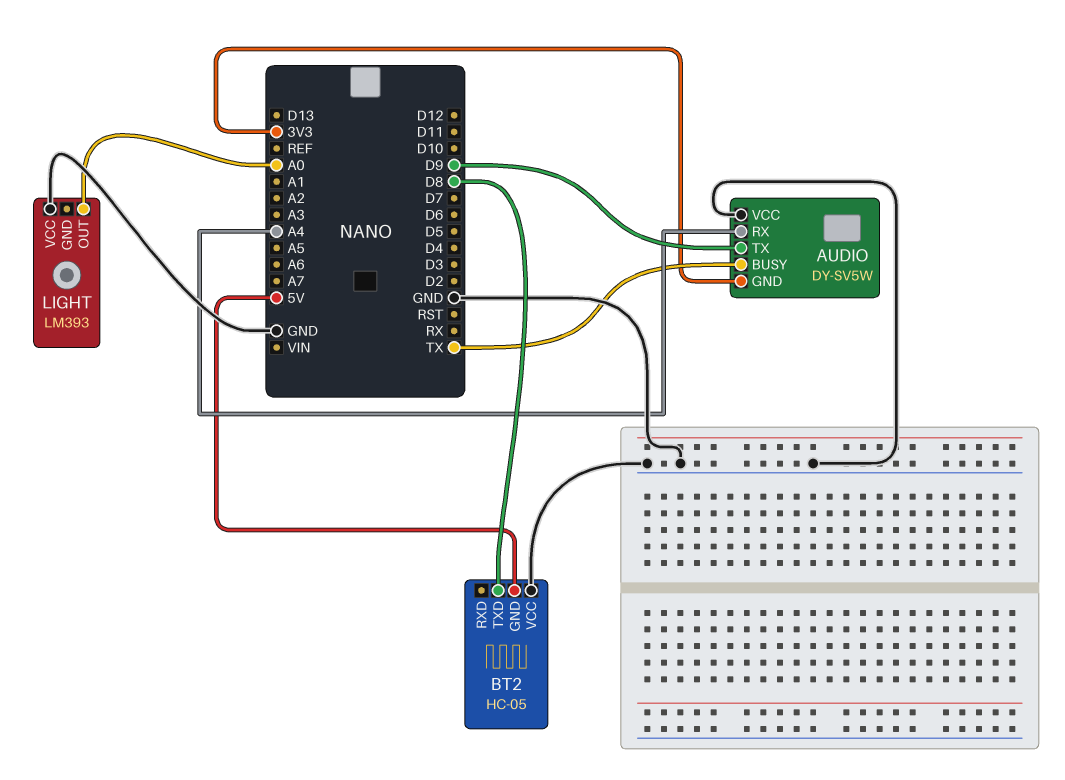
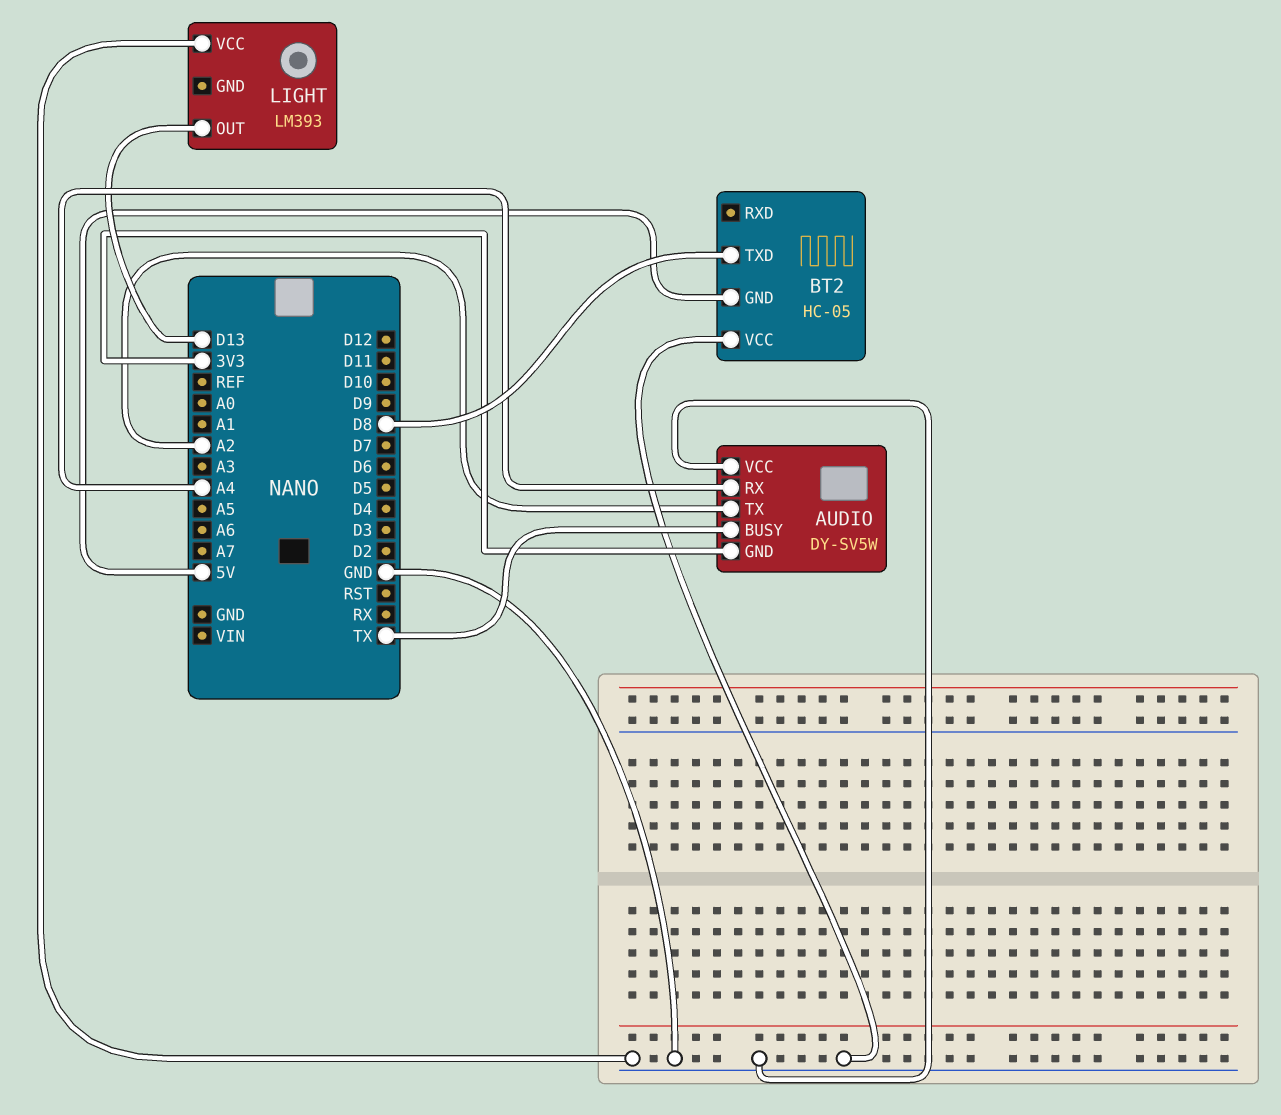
AUDIO pin TX: D9 -> A2
LIGHT pin OUT: A0 -> D13

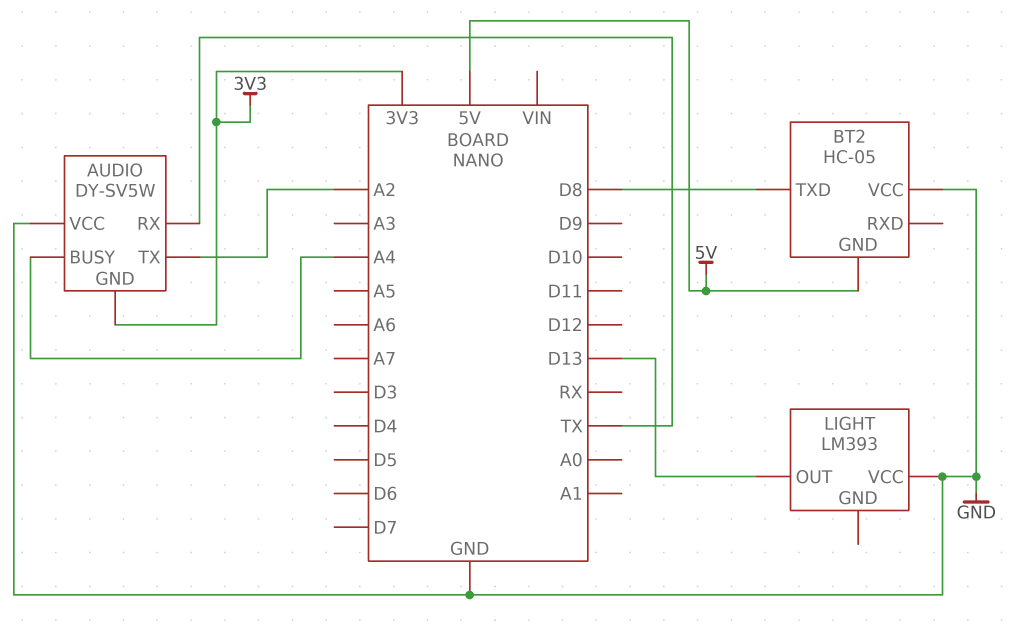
AUDIO pin BUSY: TX -> A4
AUDIO pin RX: A4 -> TX

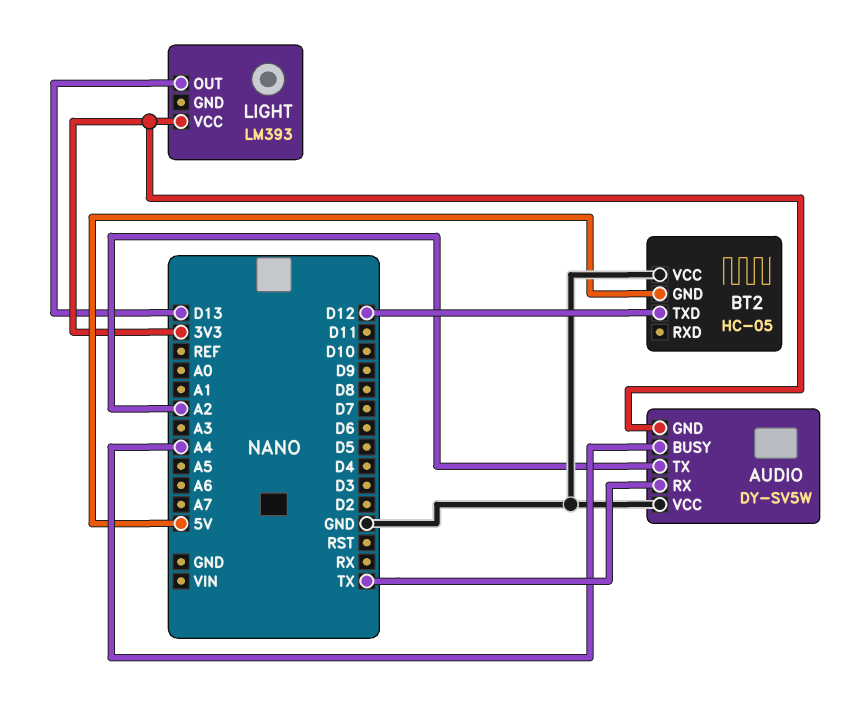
BT2 pin TXD: D8 -> D12
LIGHT pin VCC: GND -> 3V3

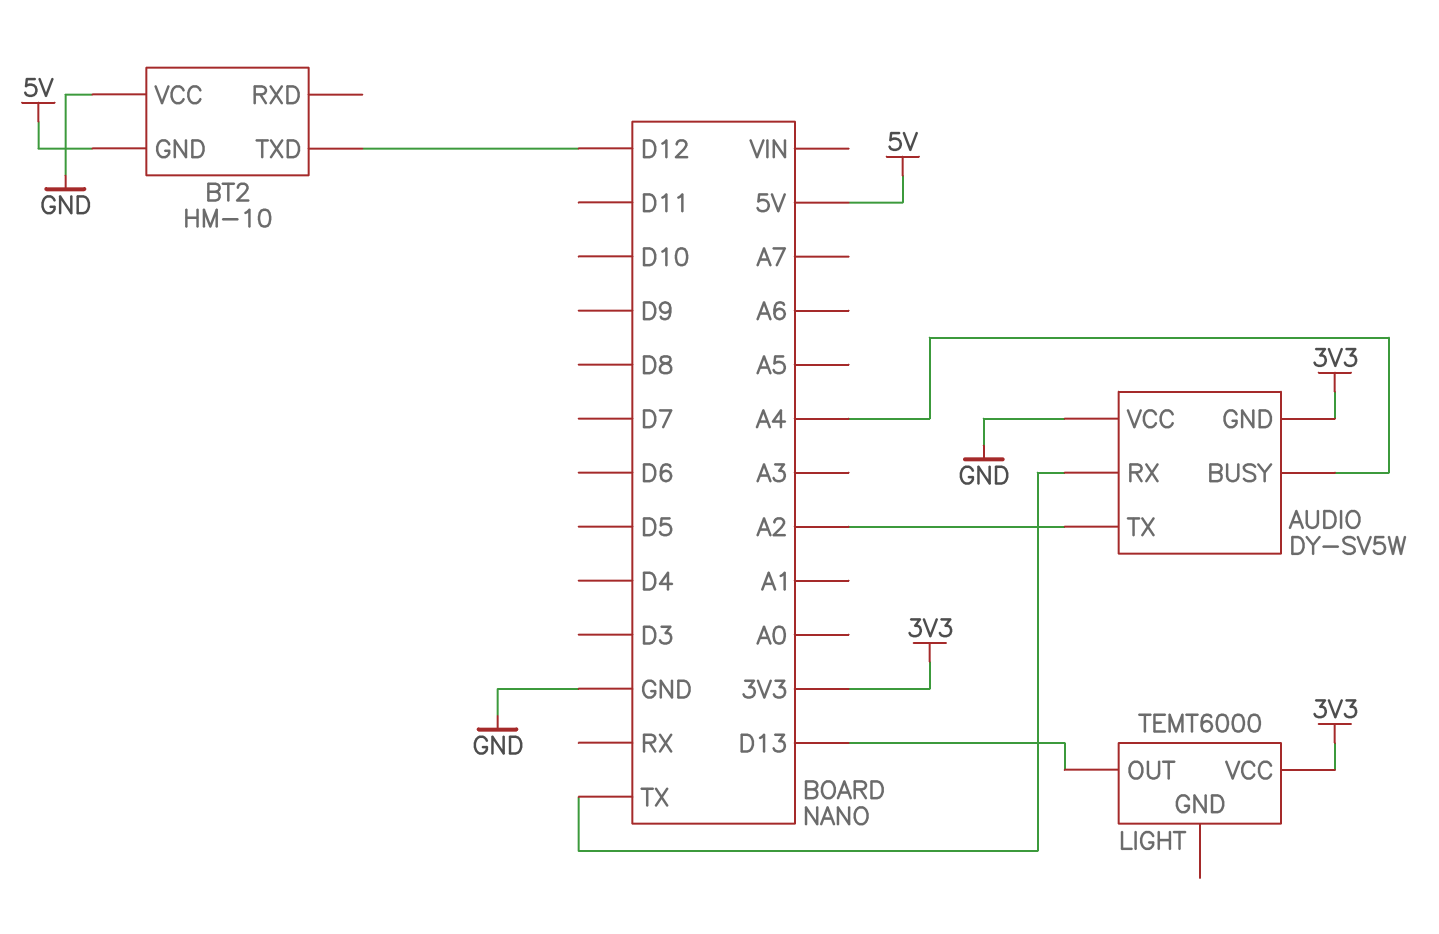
BT2: HC-05 -> HM-10
LIGHT: LM393 -> TEMT6000

